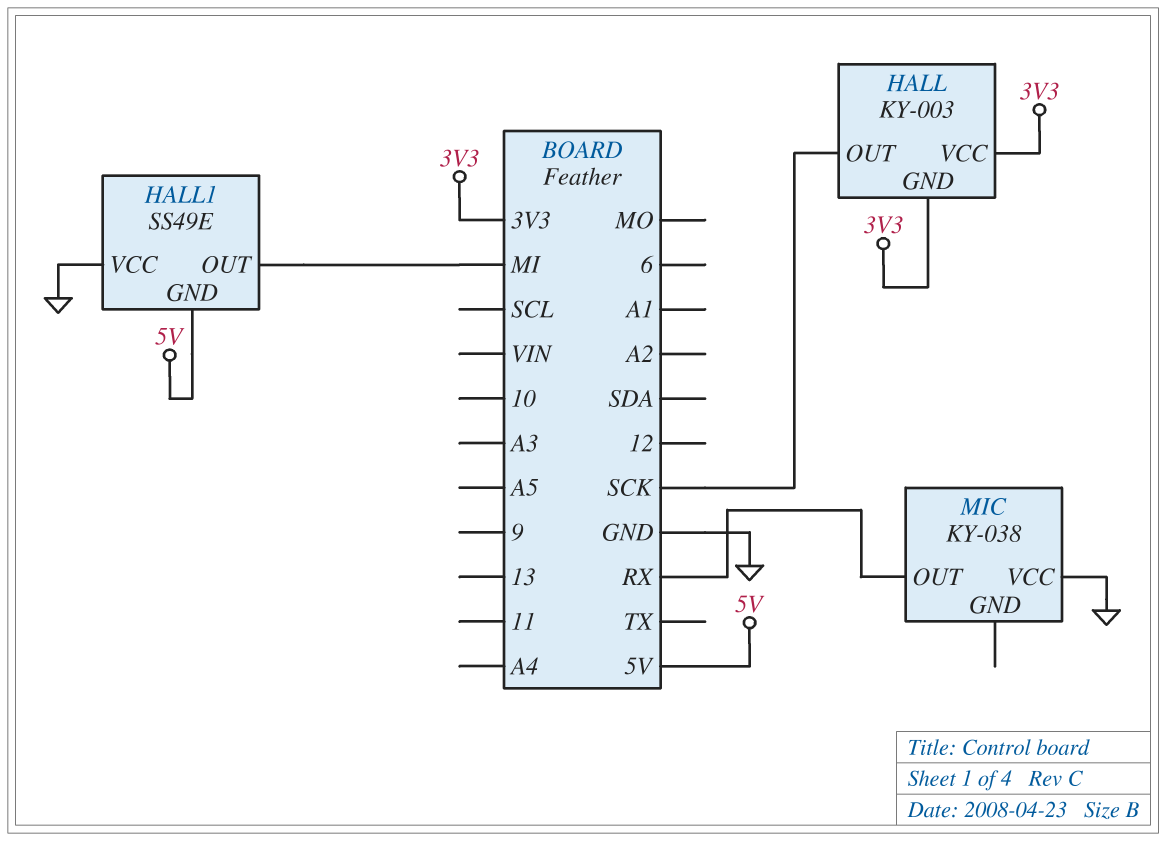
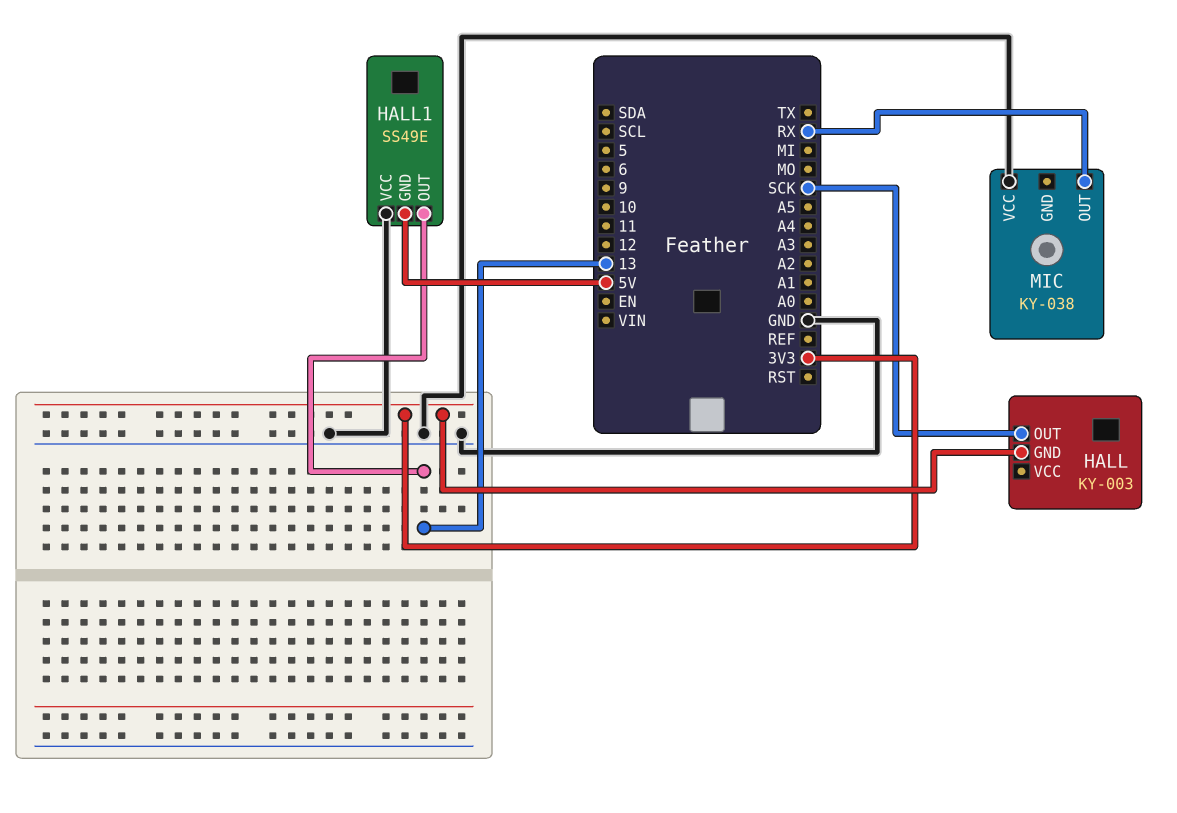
HALL pin VCC: 3V3 -> none
HALL1 pin OUT: MI -> 13

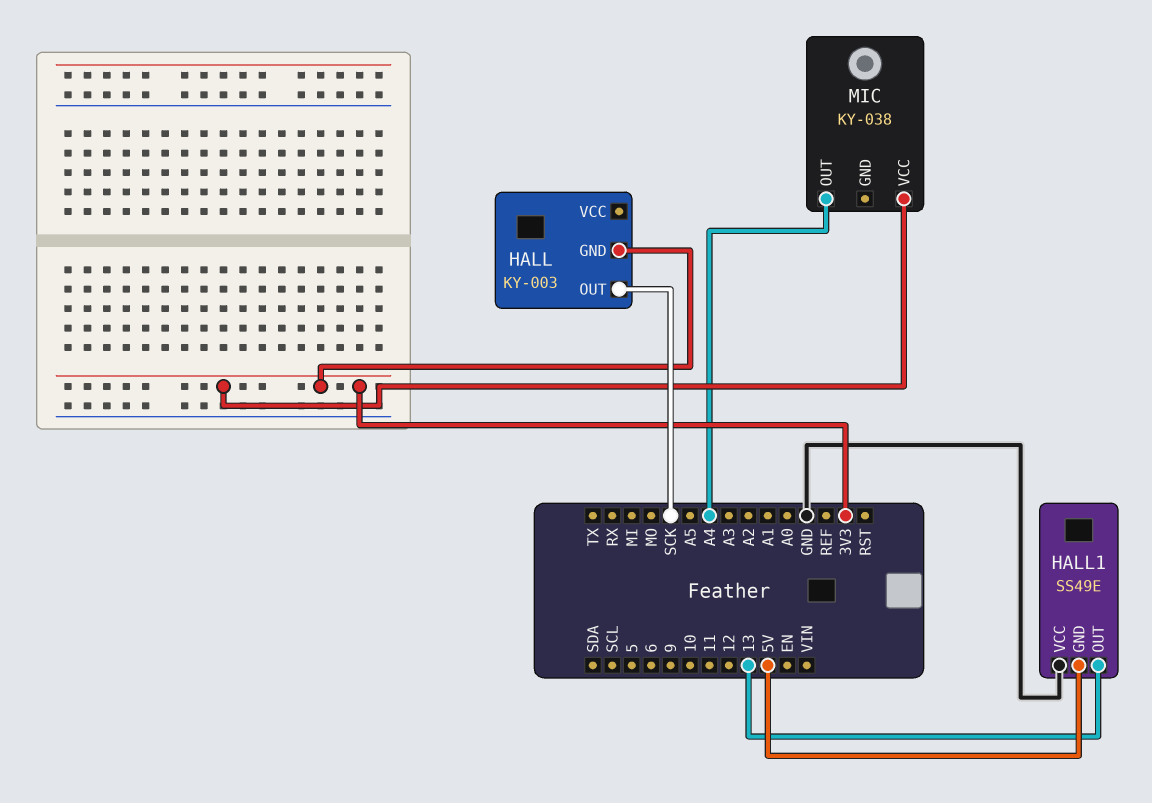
MIC pin OUT: RX -> A4
MIC pin VCC: GND -> 3V3

